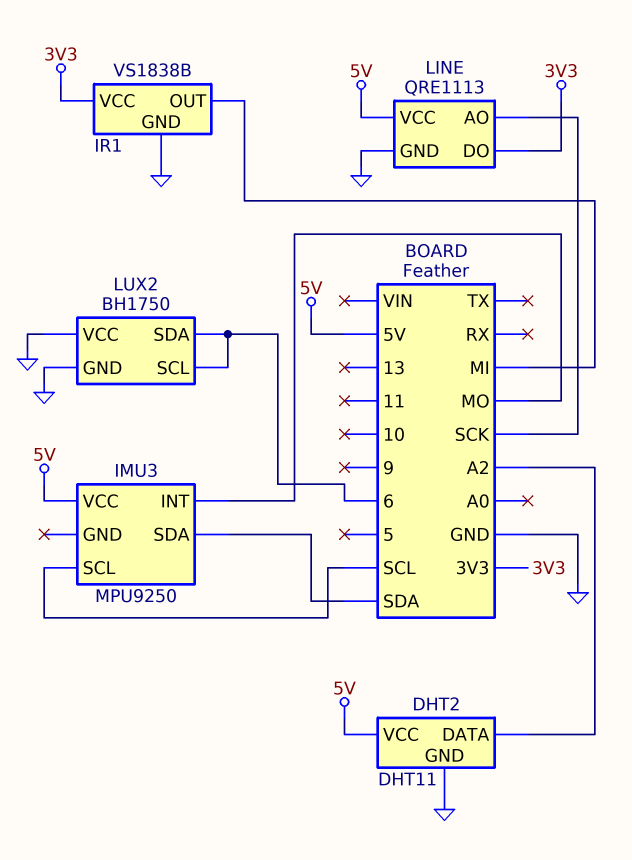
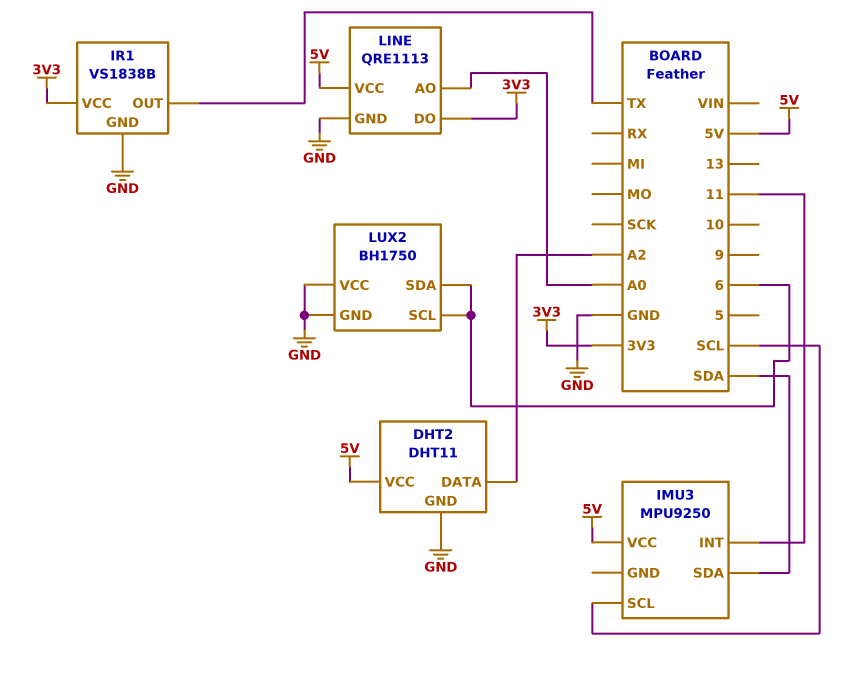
IMU3 pin INT: MO -> 11
IR1 pin OUT: MI -> TX
LINE pin AO: SCK -> A0

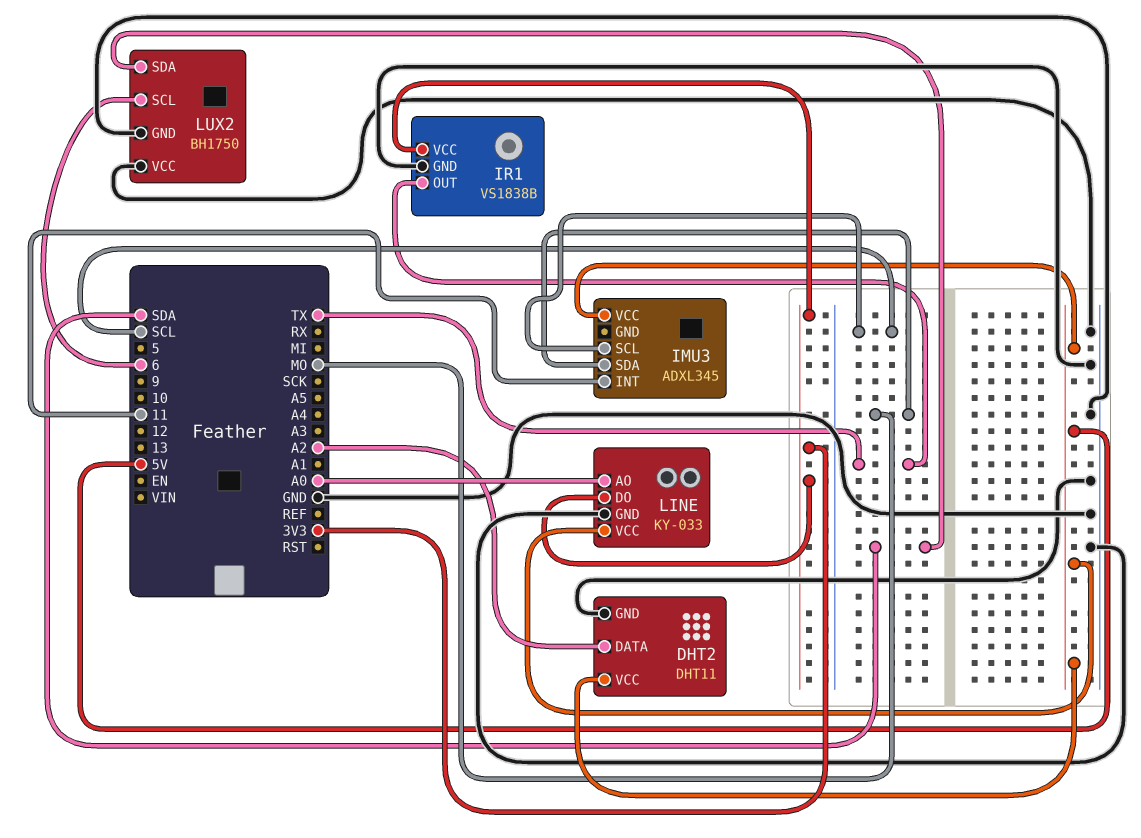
IMU3: MPU9250 -> ADXL345
IMU3 pin SDA: SDA -> MO
LINE: QRE1113 -> KY-033
LUX2 pin SDA: 6 -> SDA

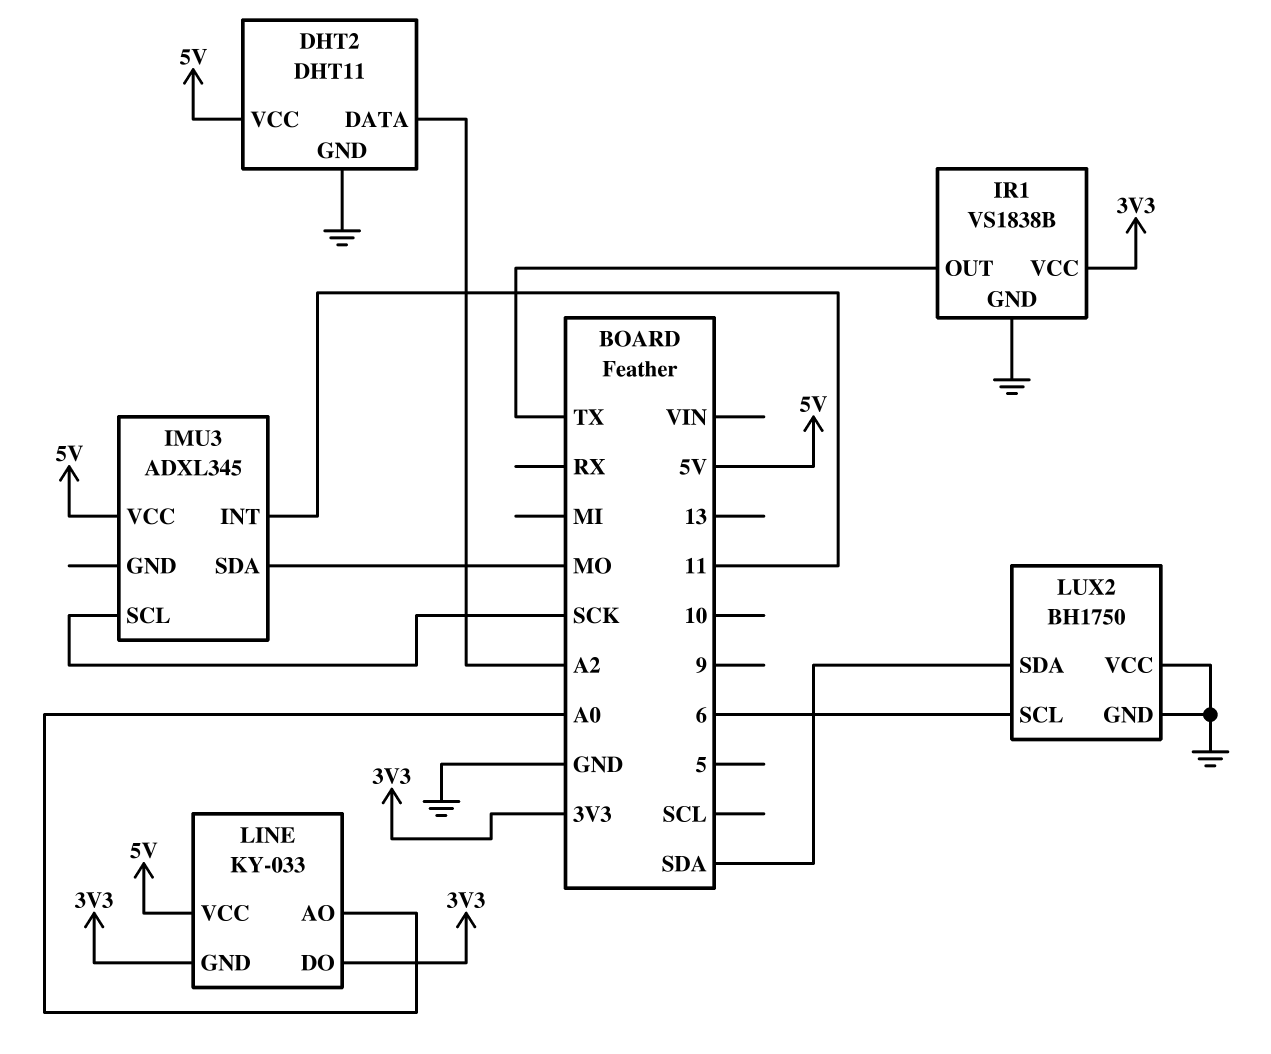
IMU3 pin SCL: SCL -> SCK
LINE pin GND: GND -> 3V3

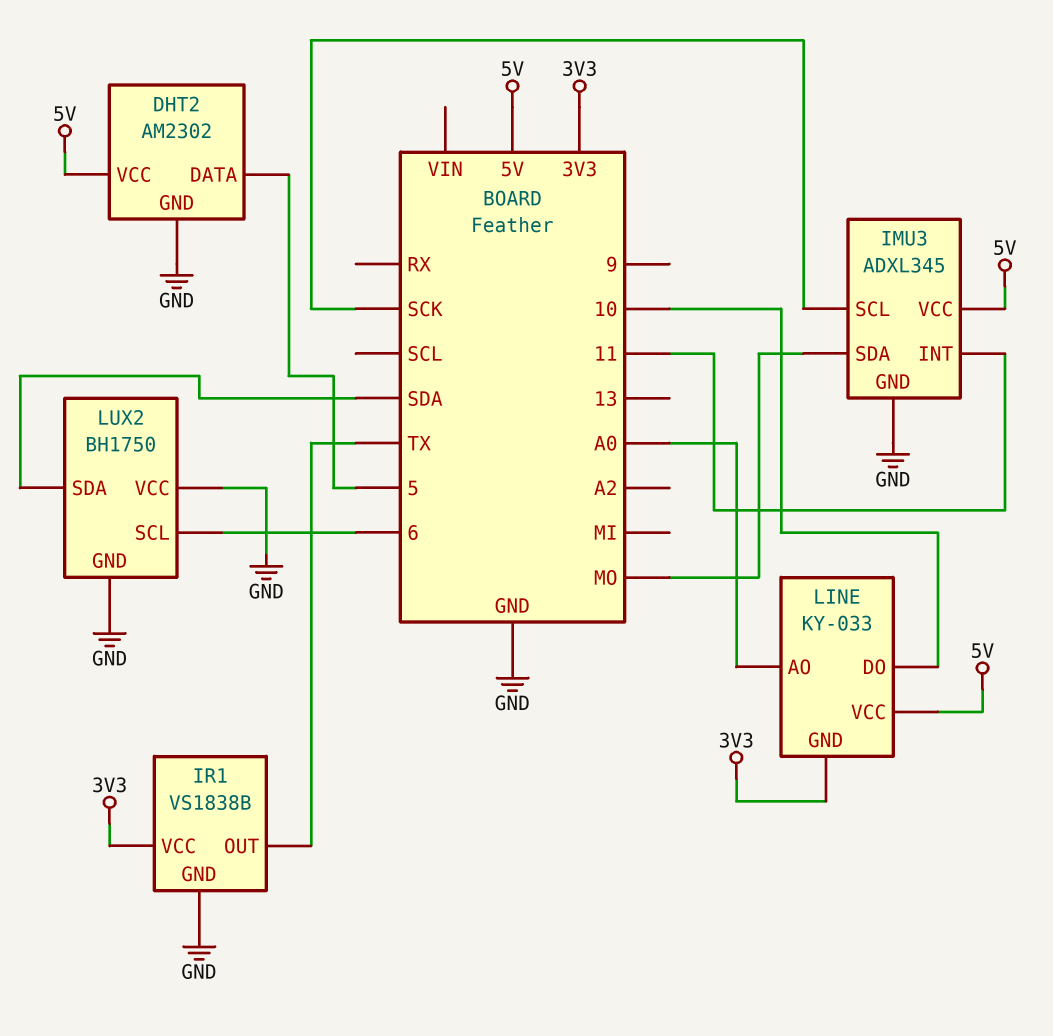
DHT2: DHT11 -> AM2302
DHT2 pin DATA: A2 -> 5
IMU3 pin GND: none -> GND
LINE pin DO: 3V3 -> 10

